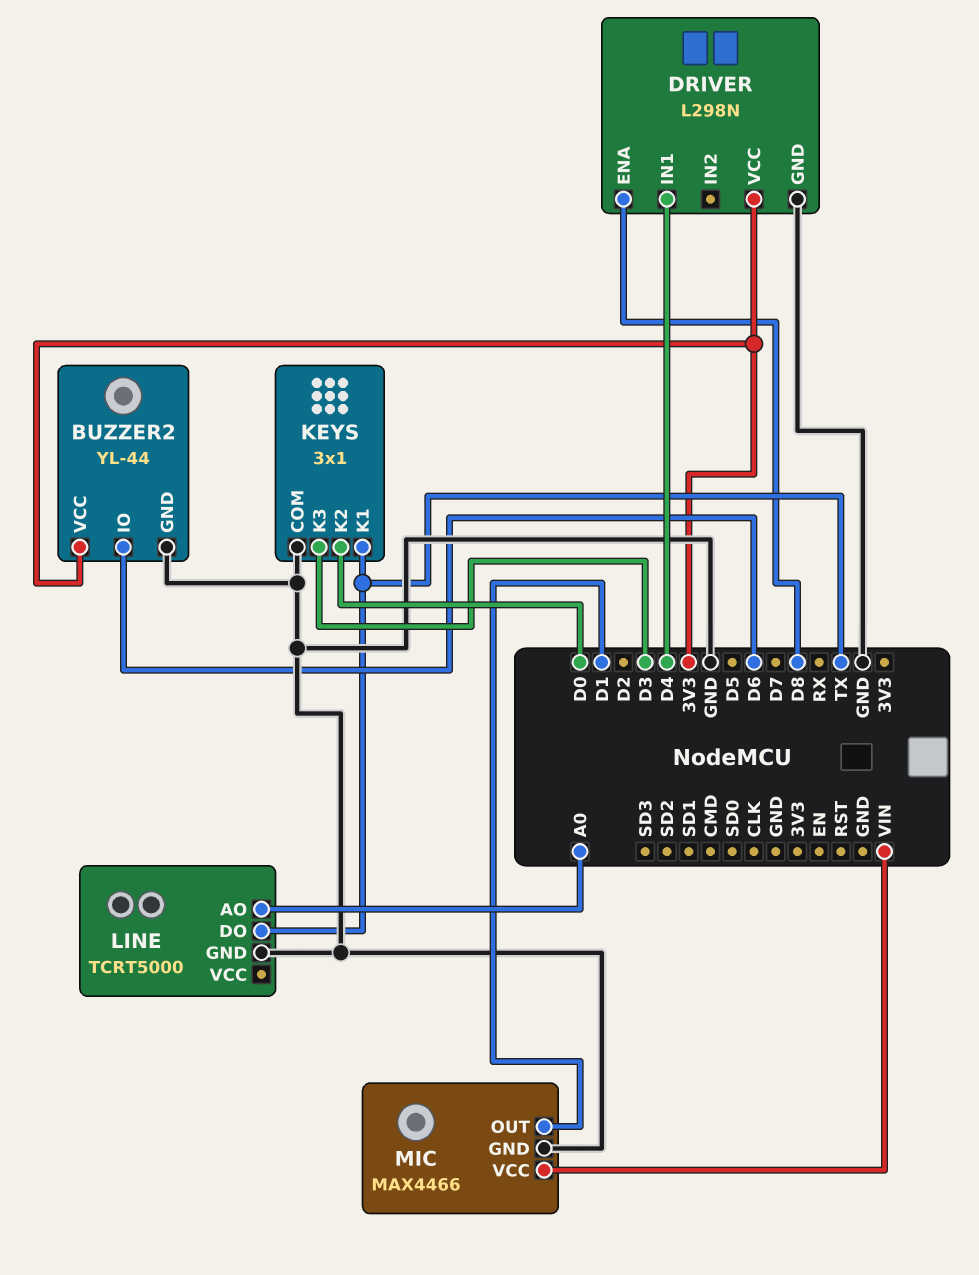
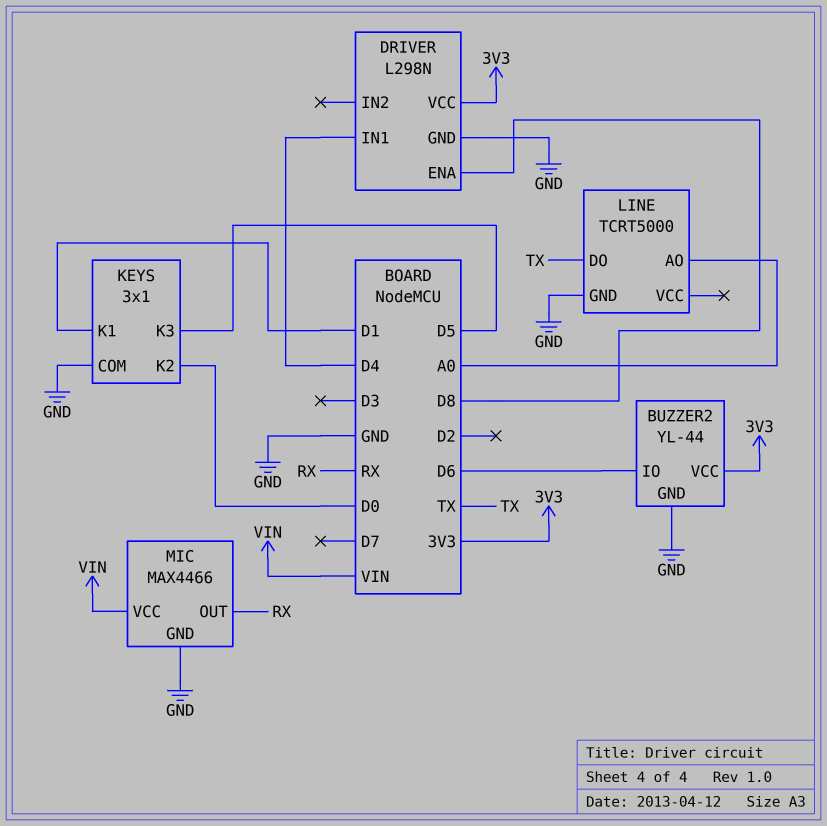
KEYS pin K1: TX -> D1
KEYS pin K3: D3 -> D5
MIC pin OUT: D1 -> RX

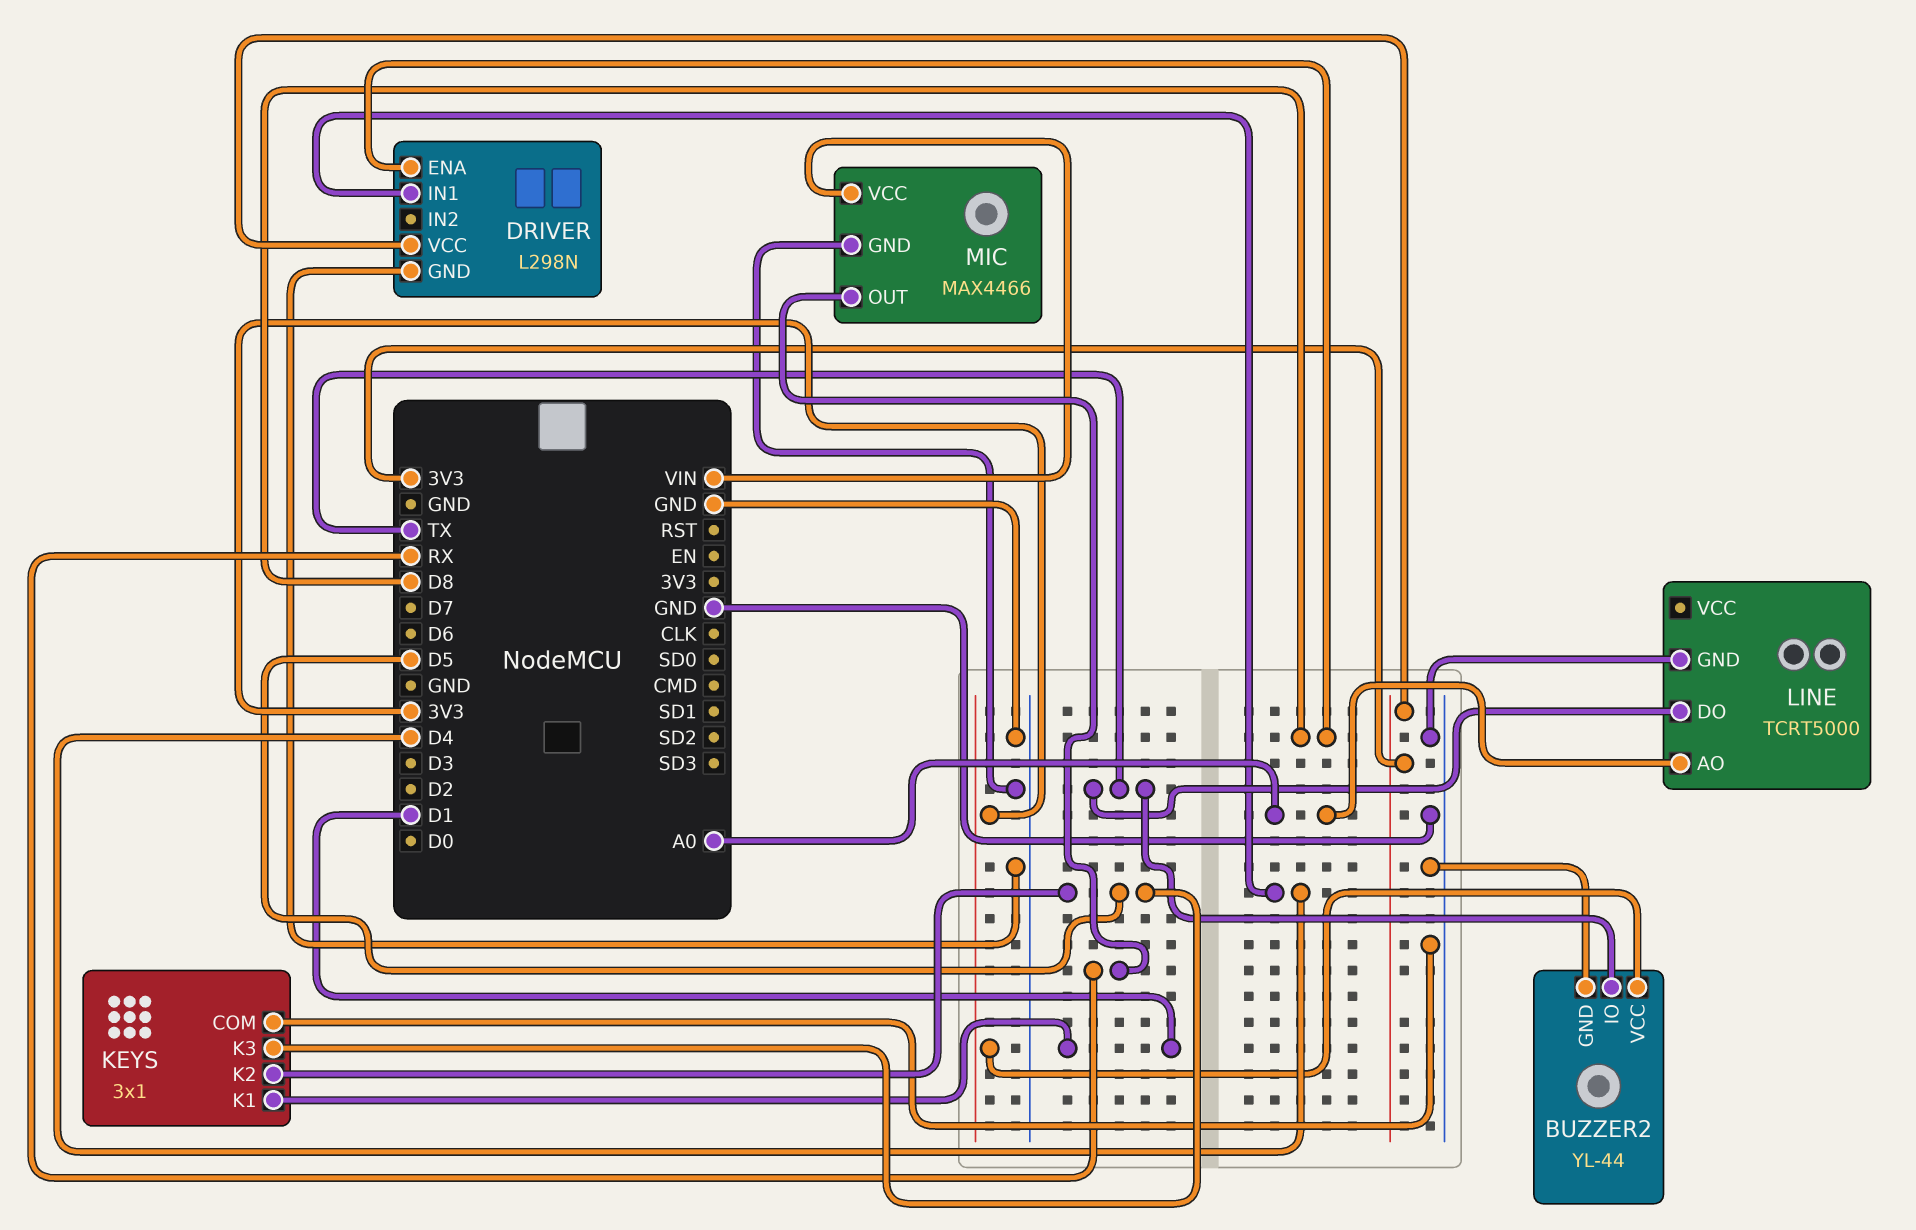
BUZZER2 pin IO: D6 -> TX
KEYS pin K2: D0 -> D5

